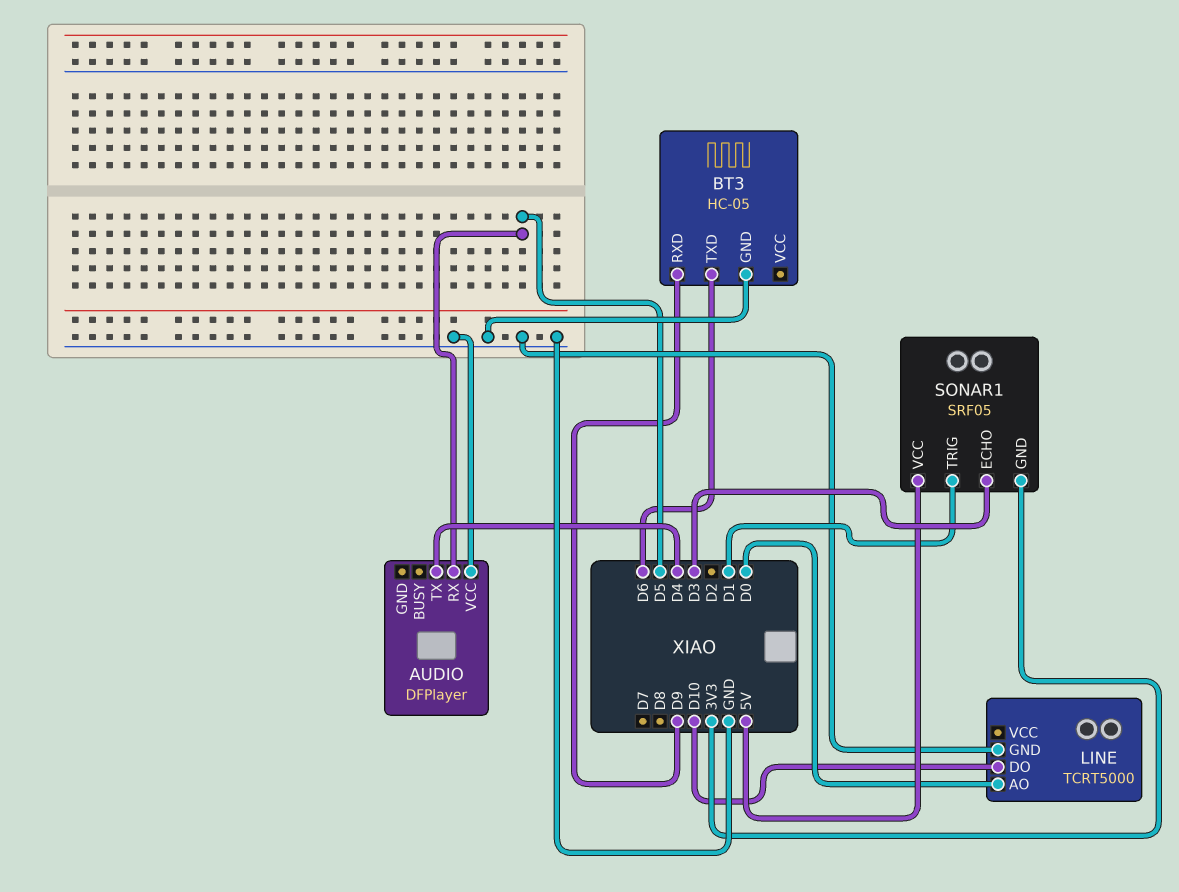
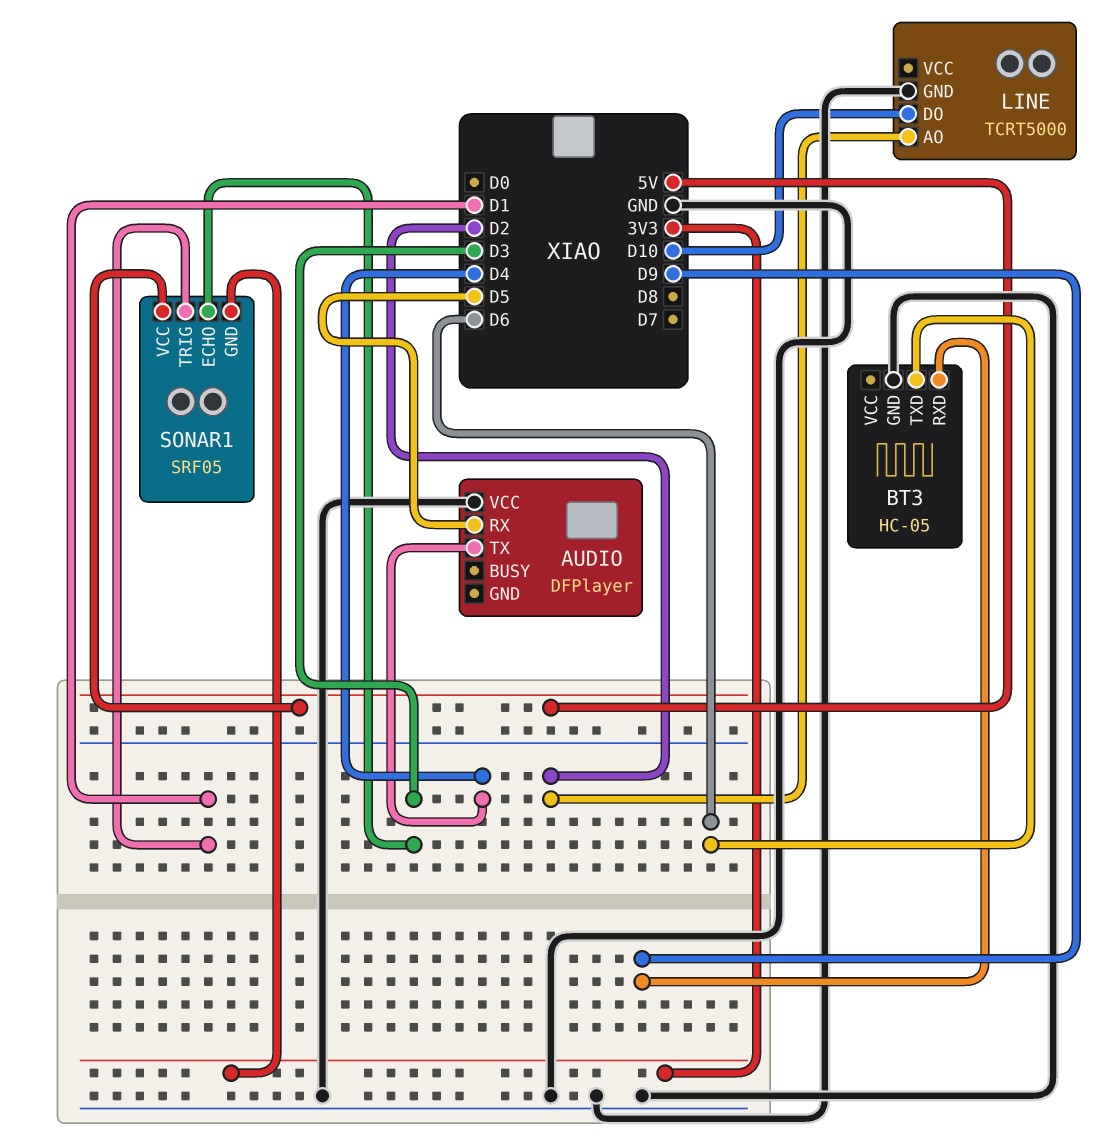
LINE pin AO: D0 -> D2

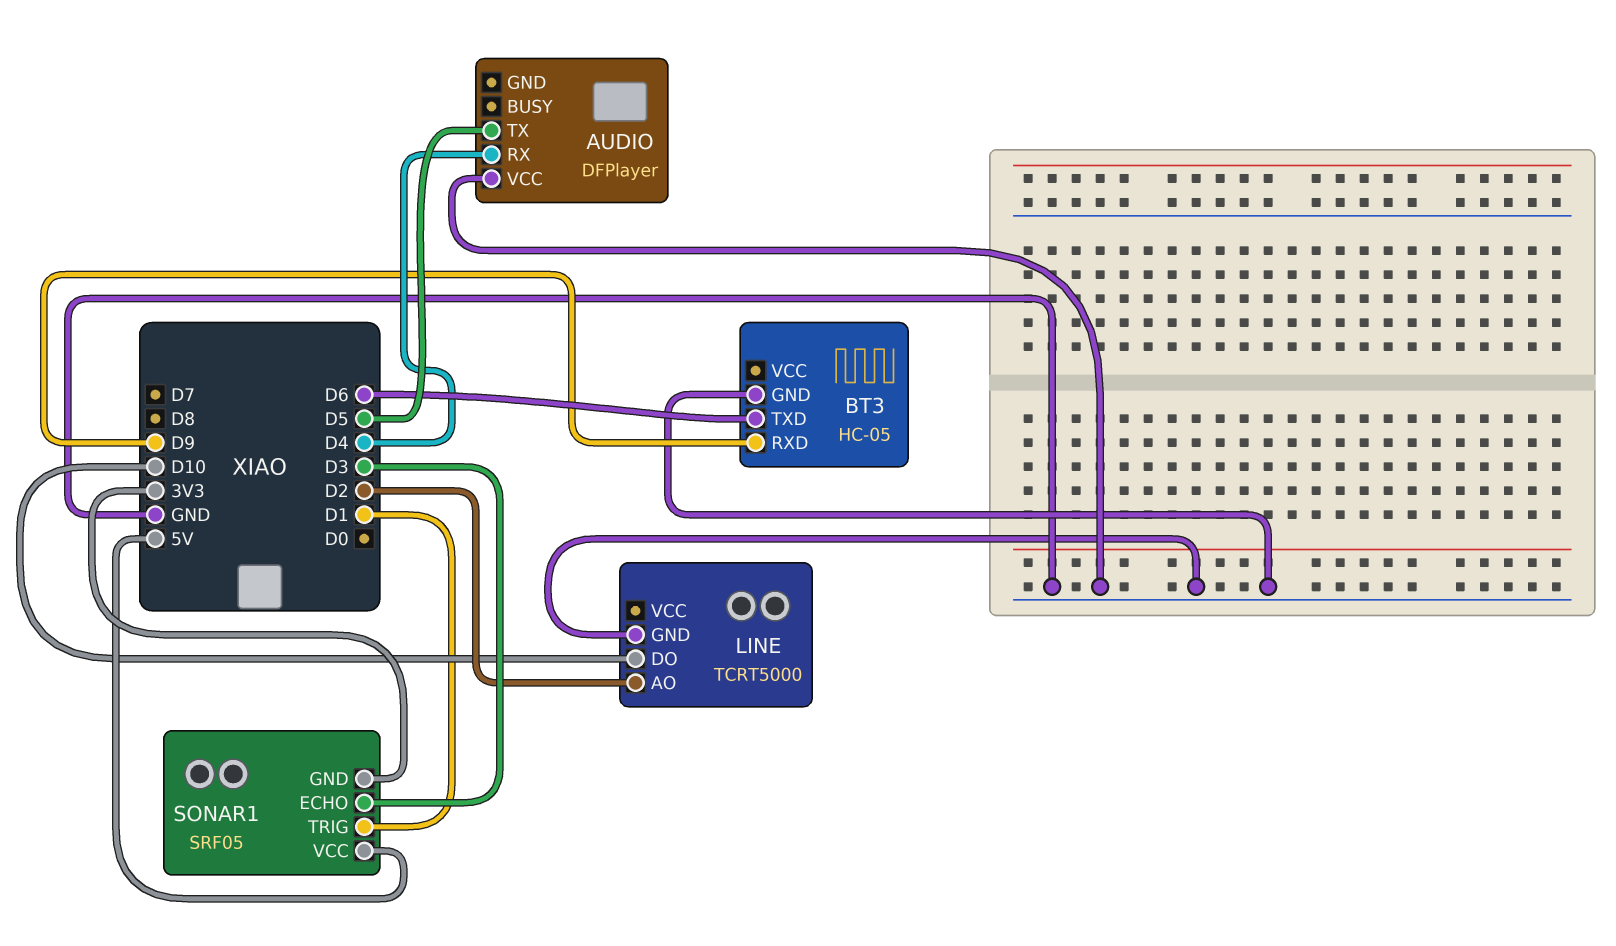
AUDIO pin RX: D5 -> D4
AUDIO pin TX: D4 -> D5

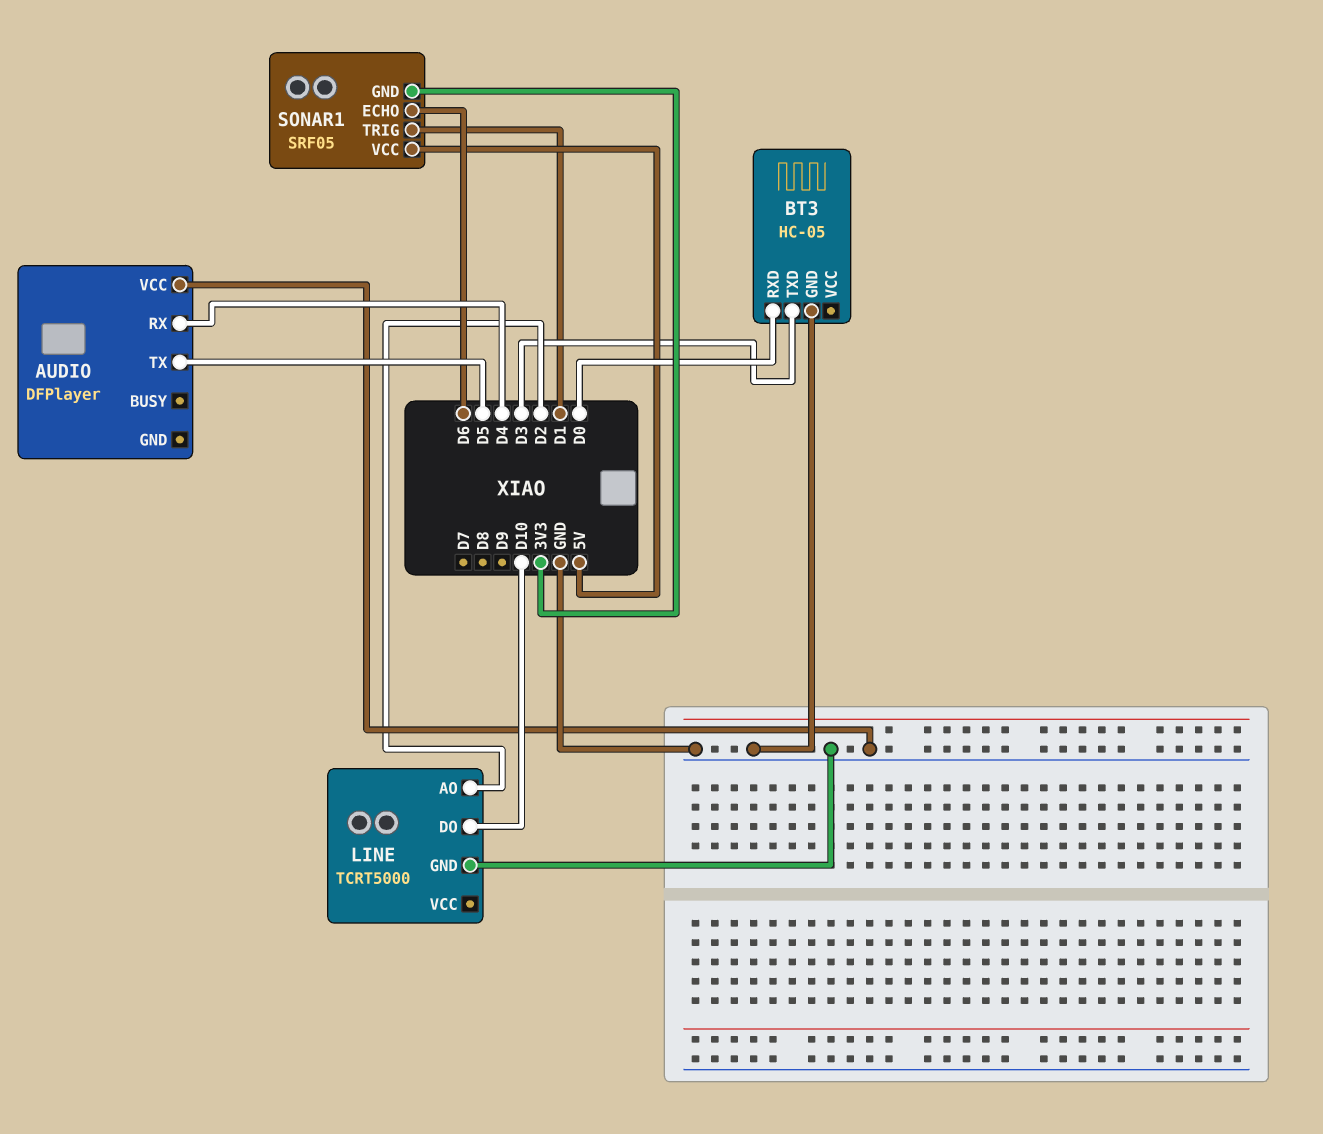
BT3 pin RXD: D9 -> D0
BT3 pin TXD: D6 -> D3
SONAR1 pin ECHO: D3 -> D6

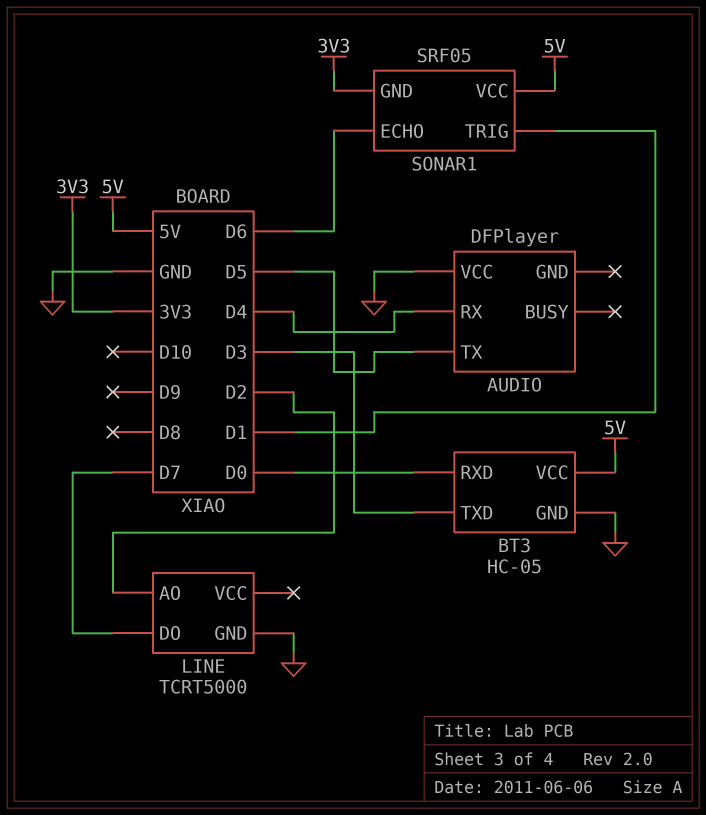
BT3 pin VCC: none -> 5V
LINE pin DO: D10 -> D7

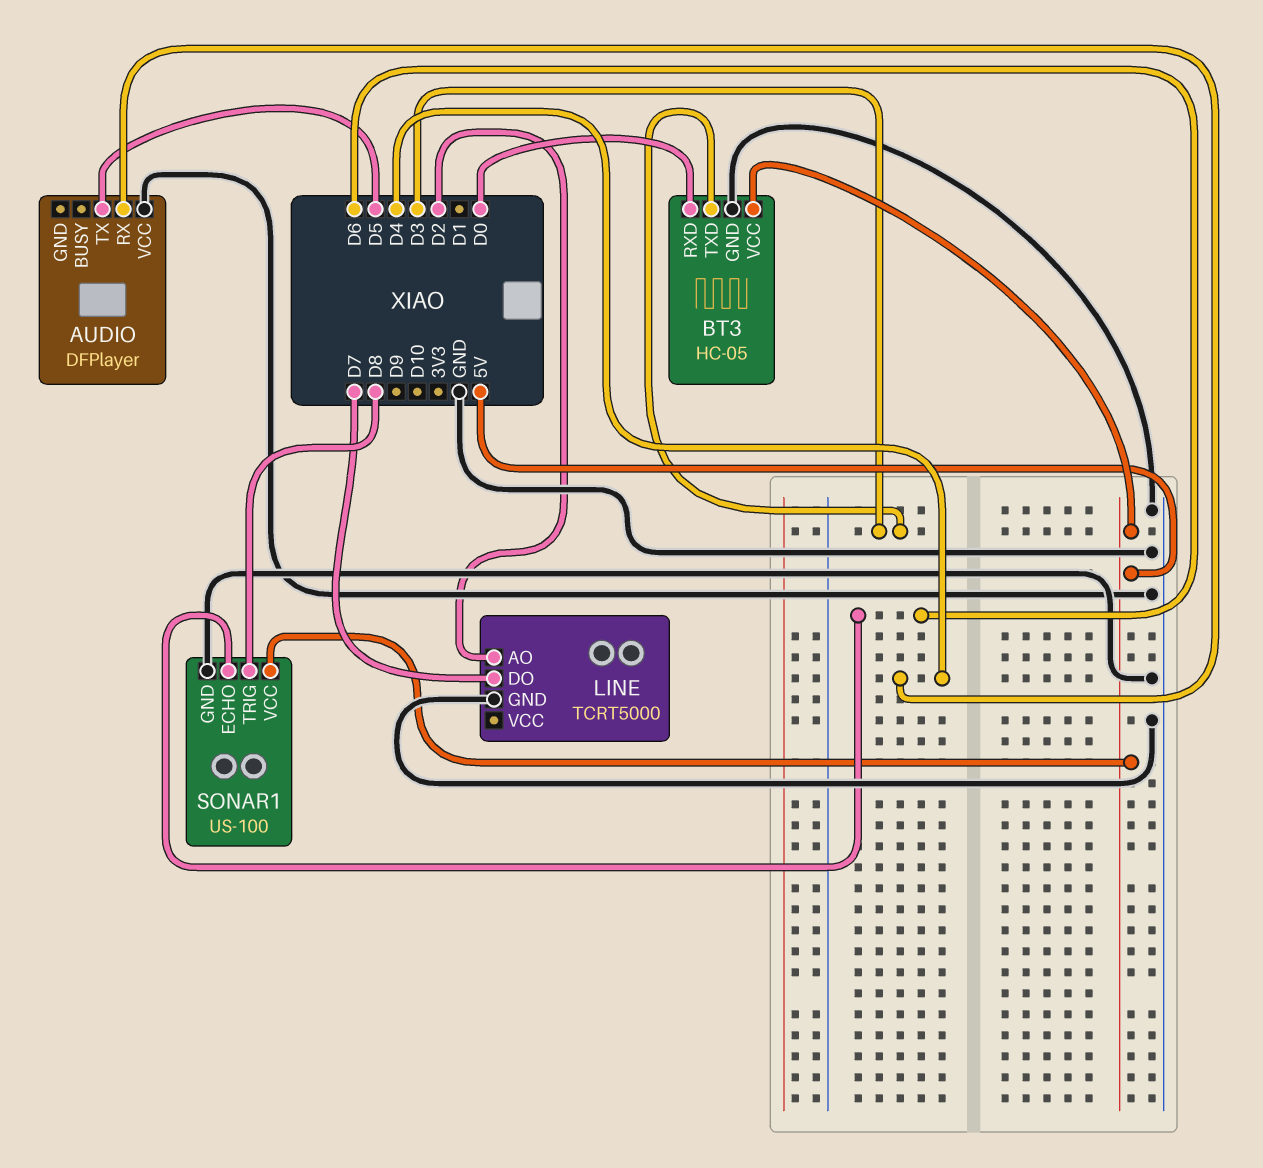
SONAR1: SRF05 -> US-100
SONAR1 pin GND: 3V3 -> GND
SONAR1 pin TRIG: D1 -> D8

